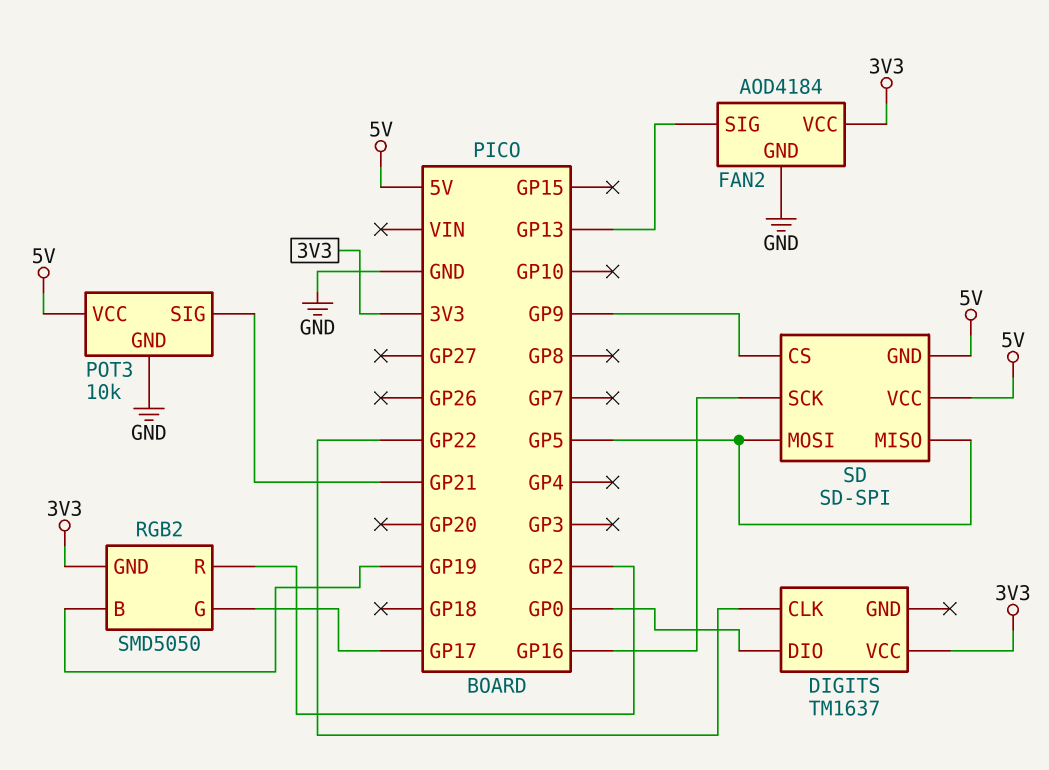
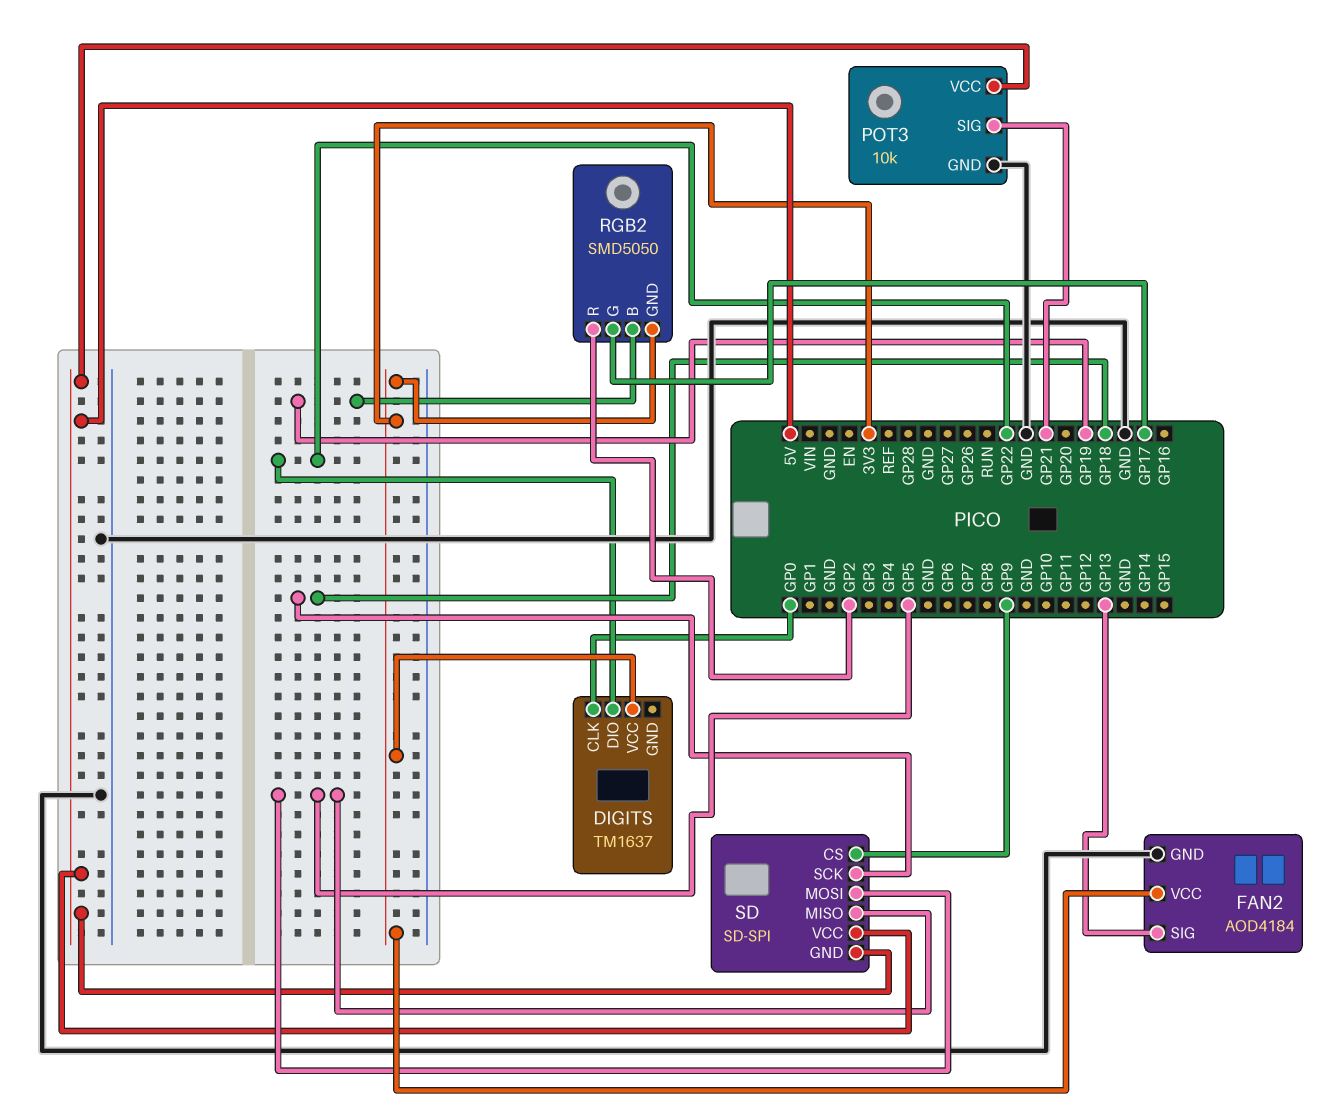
DIGITS pin CLK: GP22 -> GP0
DIGITS pin DIO: GP0 -> GP22
SD pin SCK: GP16 -> GP18

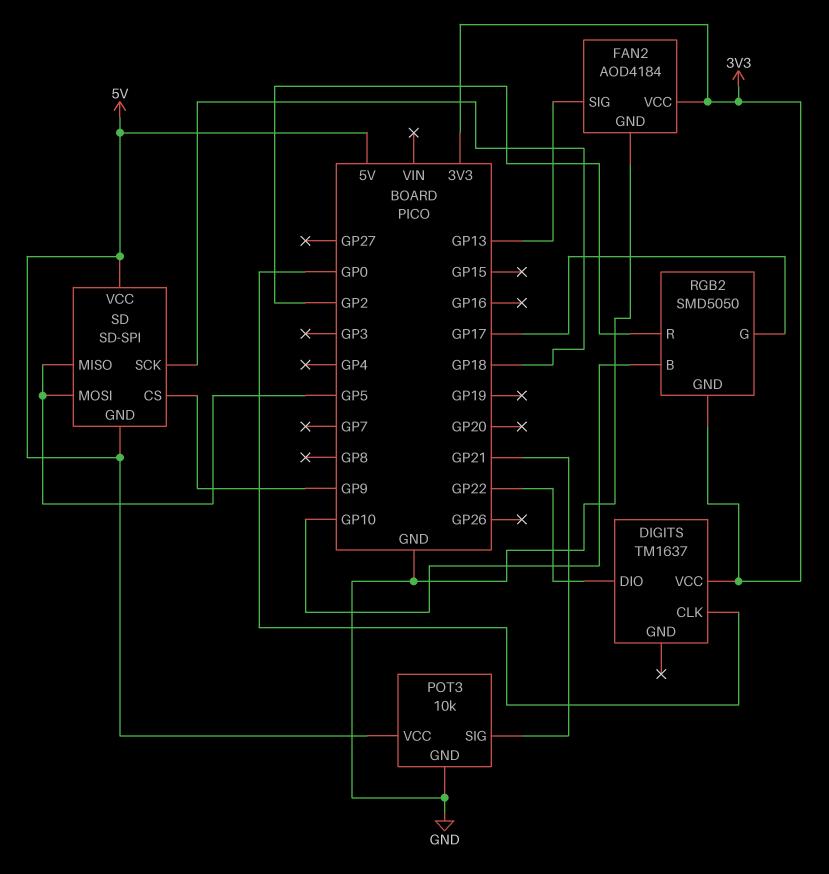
RGB2 pin B: GP19 -> GP10

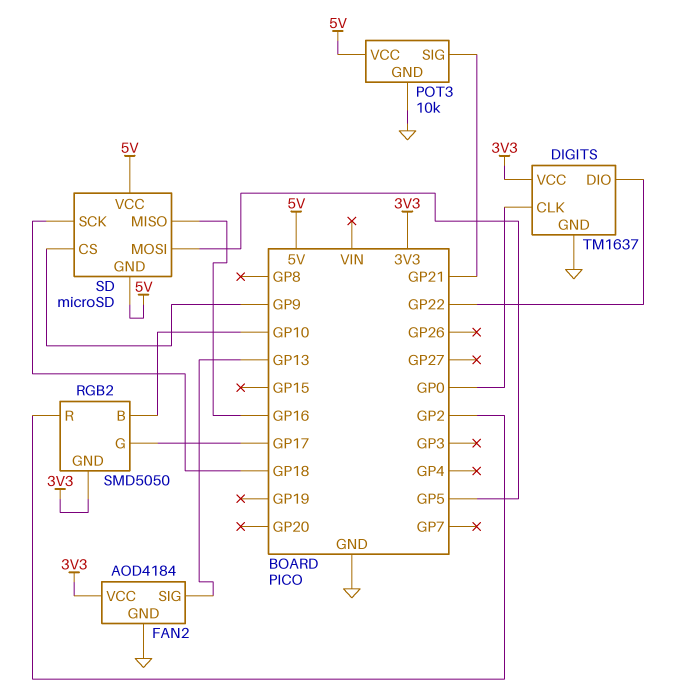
DIGITS pin GND: none -> GND
SD: SD-SPI -> microSD
SD pin MISO: GP5 -> GP16

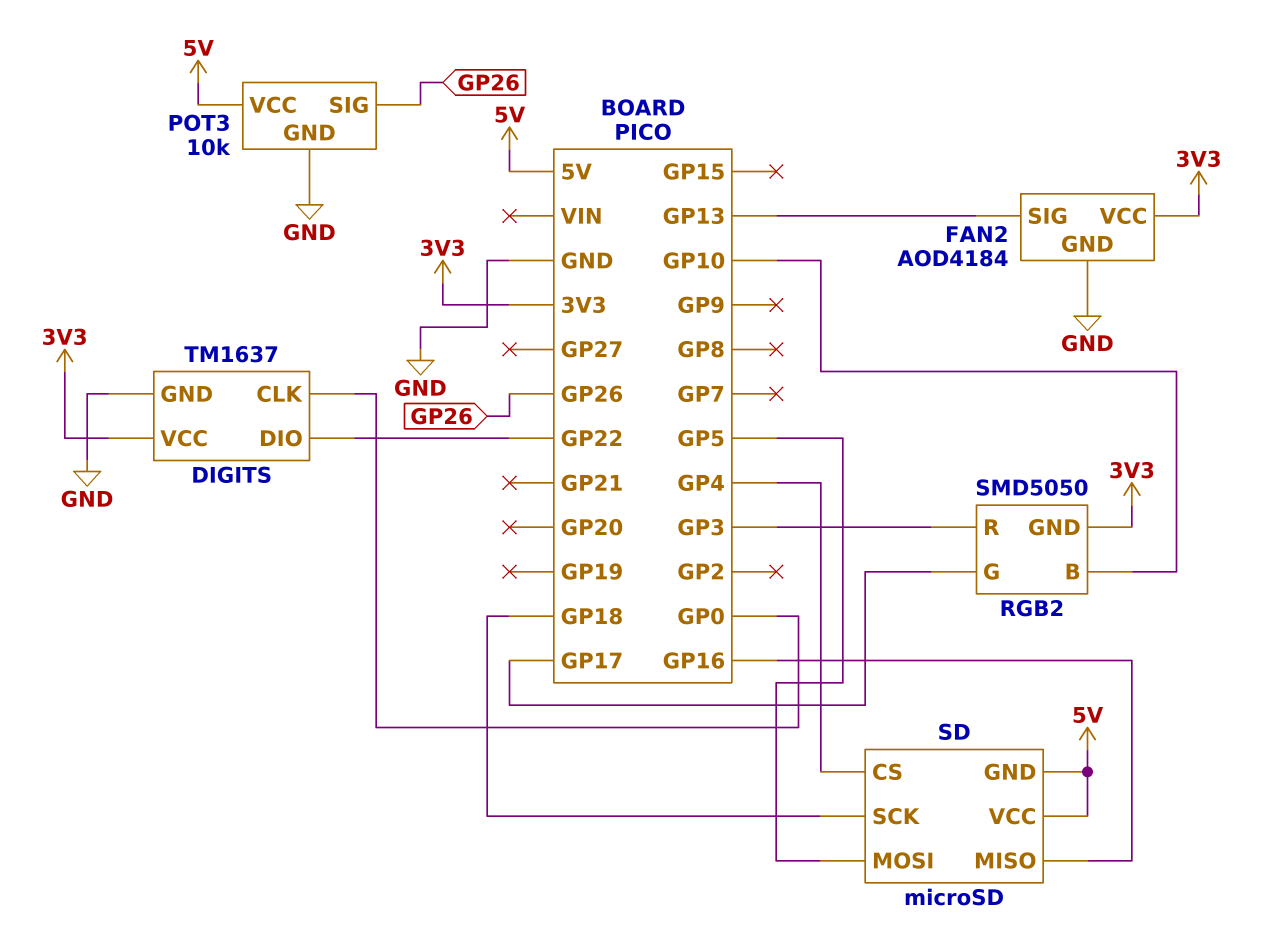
POT3 pin SIG: GP21 -> GP26
RGB2 pin R: GP2 -> GP3
SD pin CS: GP9 -> GP4

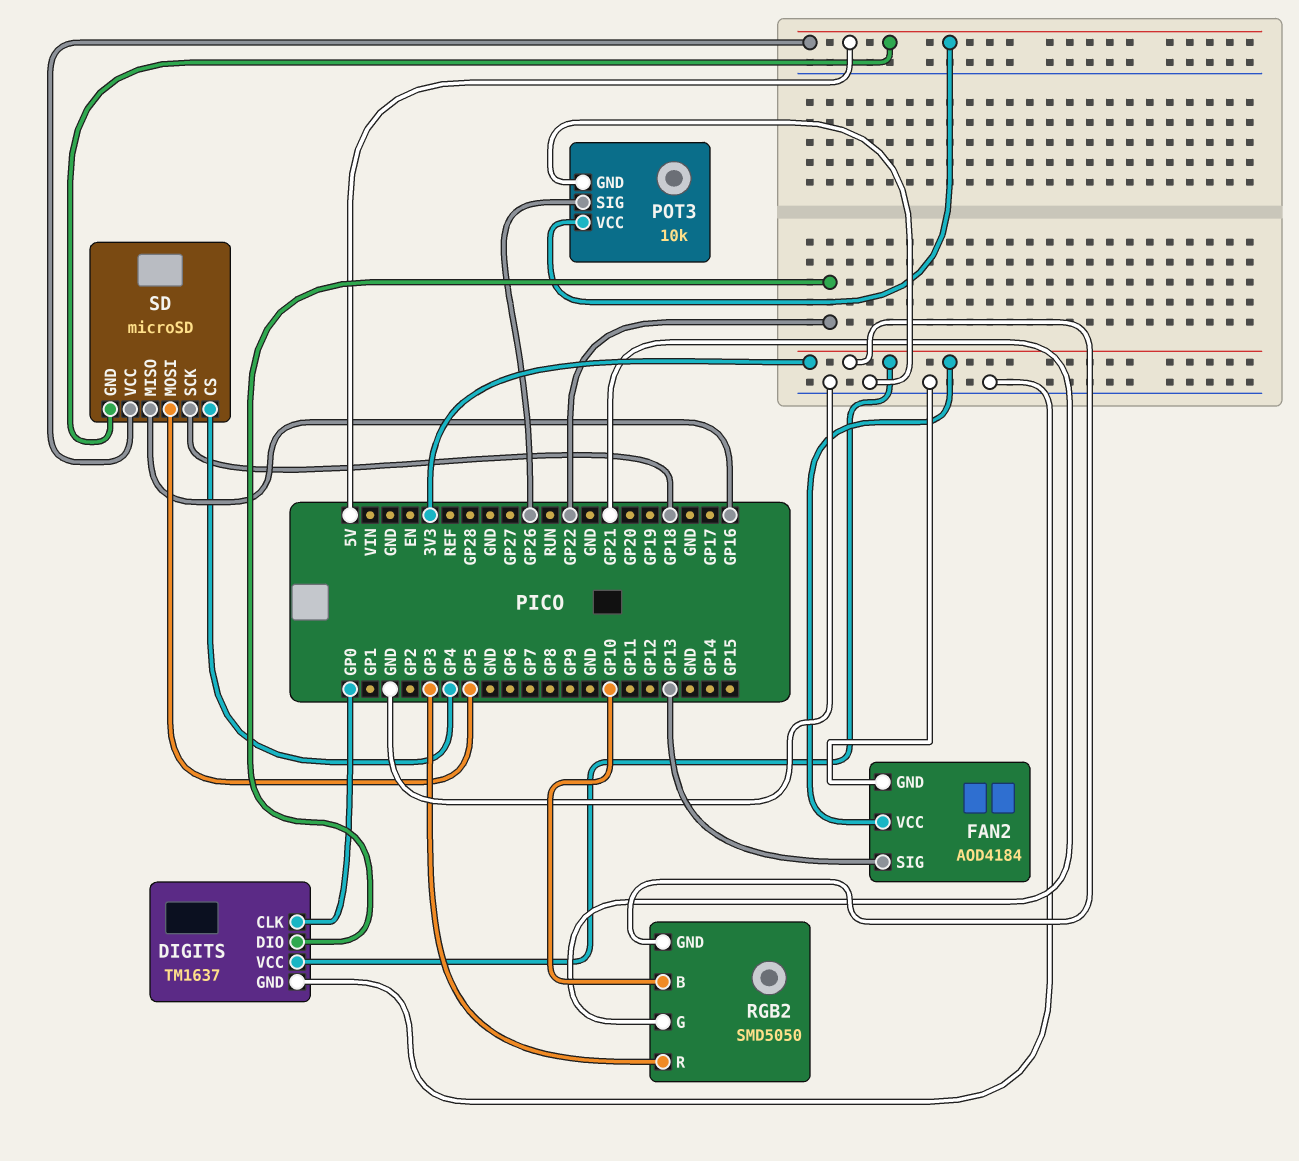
RGB2 pin G: GP17 -> GP21

